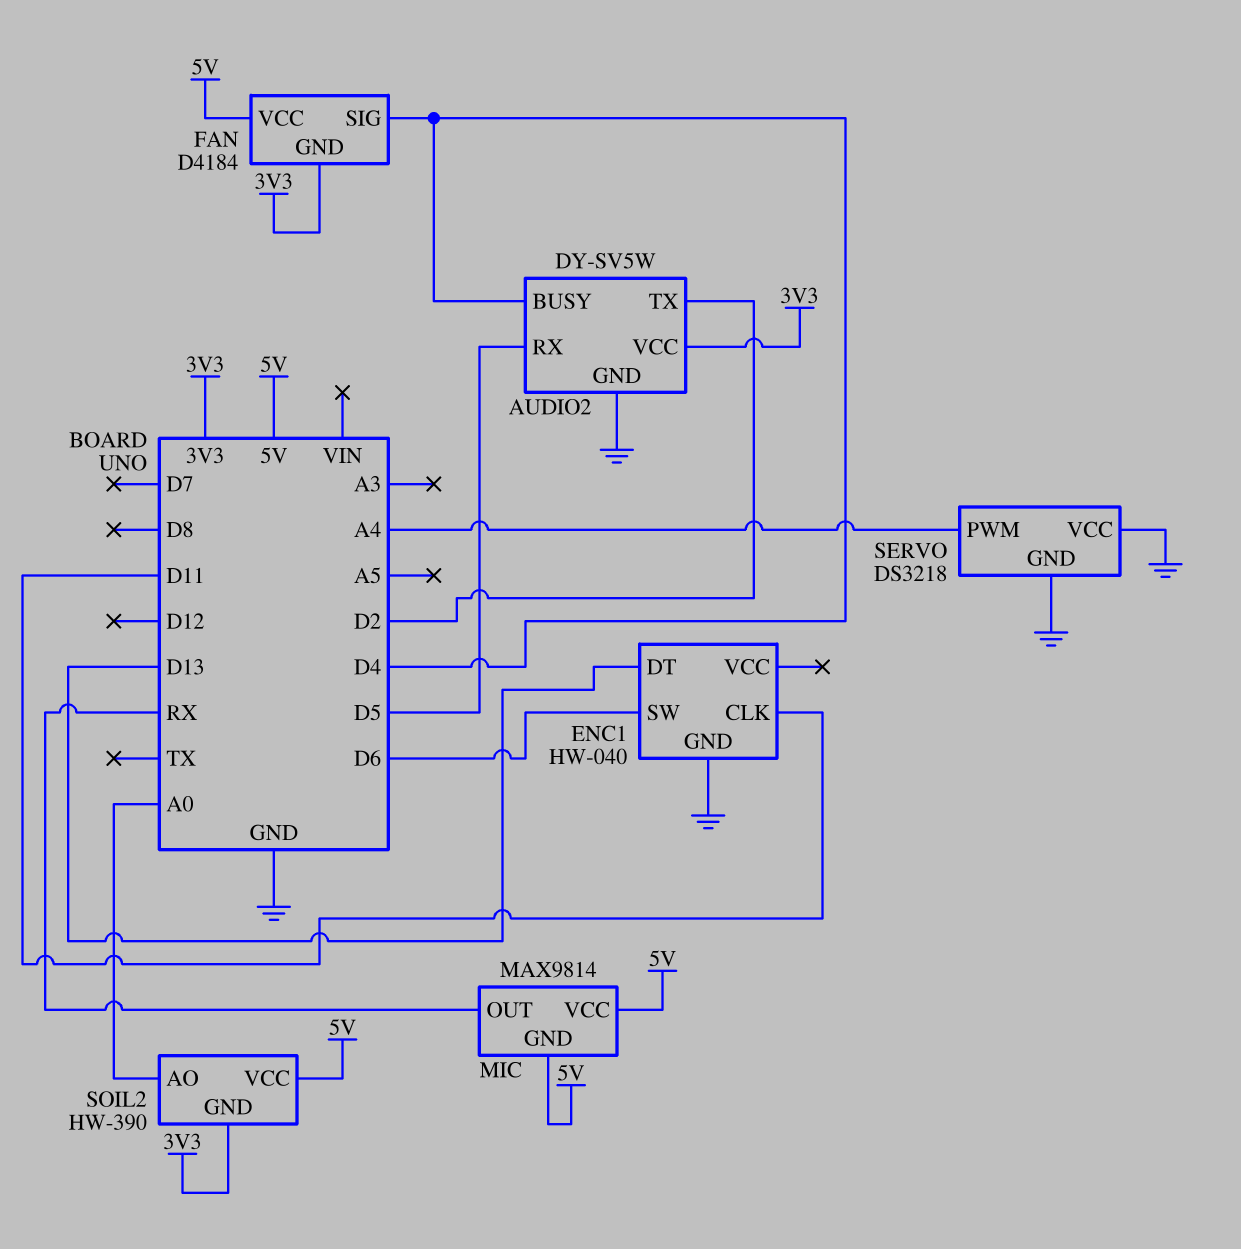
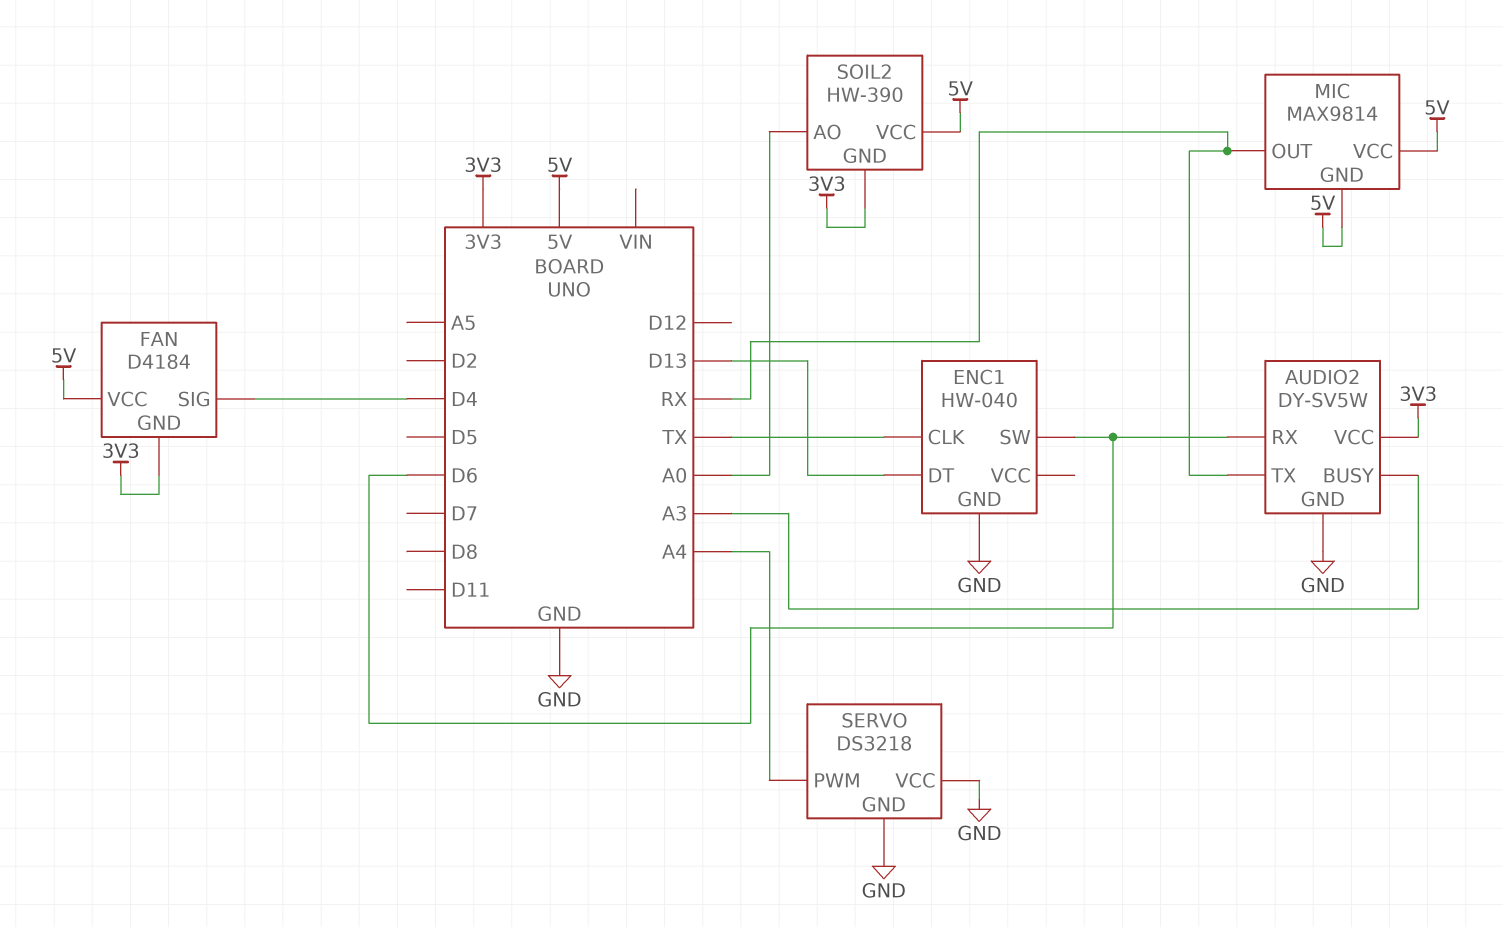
AUDIO2 pin BUSY: D4 -> A3
AUDIO2 pin RX: D5 -> D6
AUDIO2 pin TX: D2 -> RX
ENC1 pin CLK: D11 -> TX

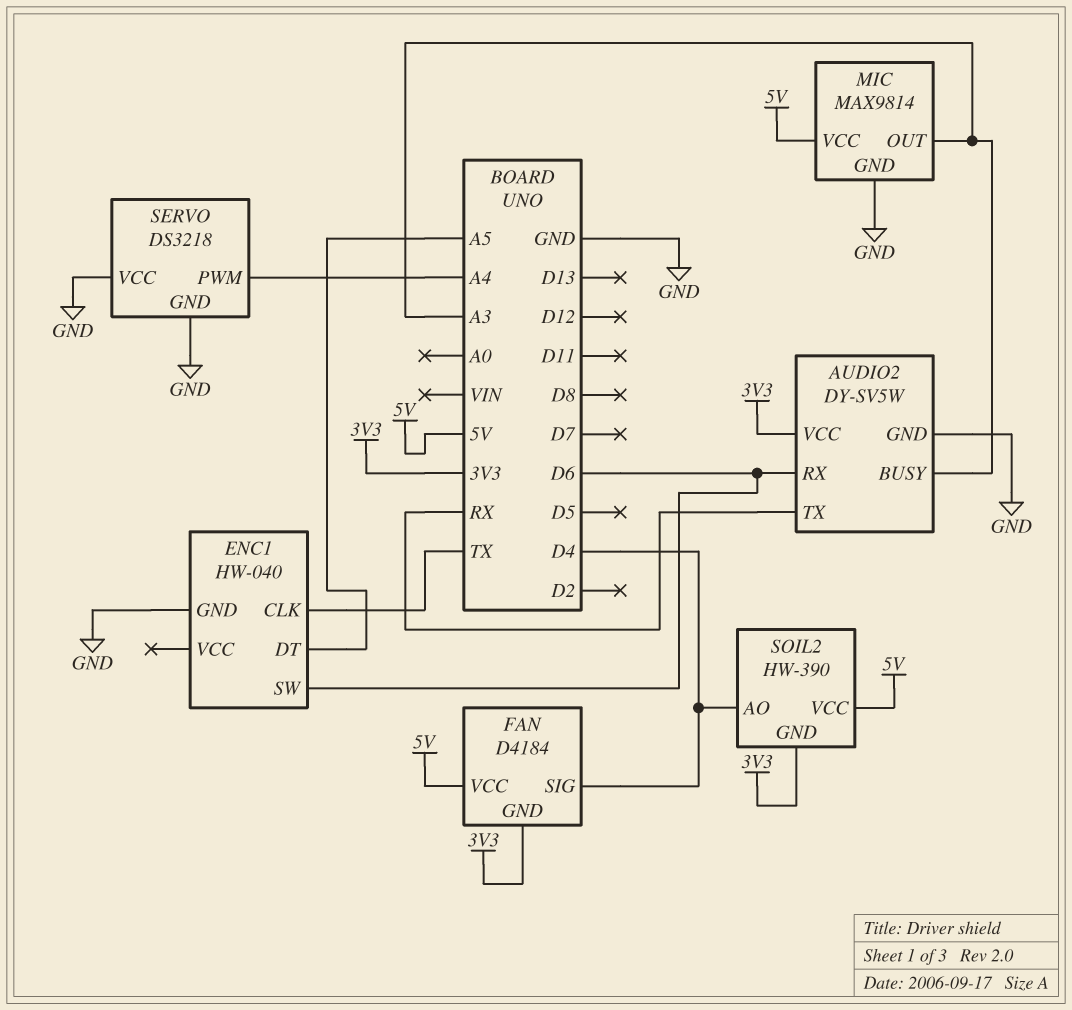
ENC1 pin DT: D13 -> A5
MIC pin GND: 5V -> GND
MIC pin OUT: RX -> A3
SOIL2 pin AO: A0 -> D4

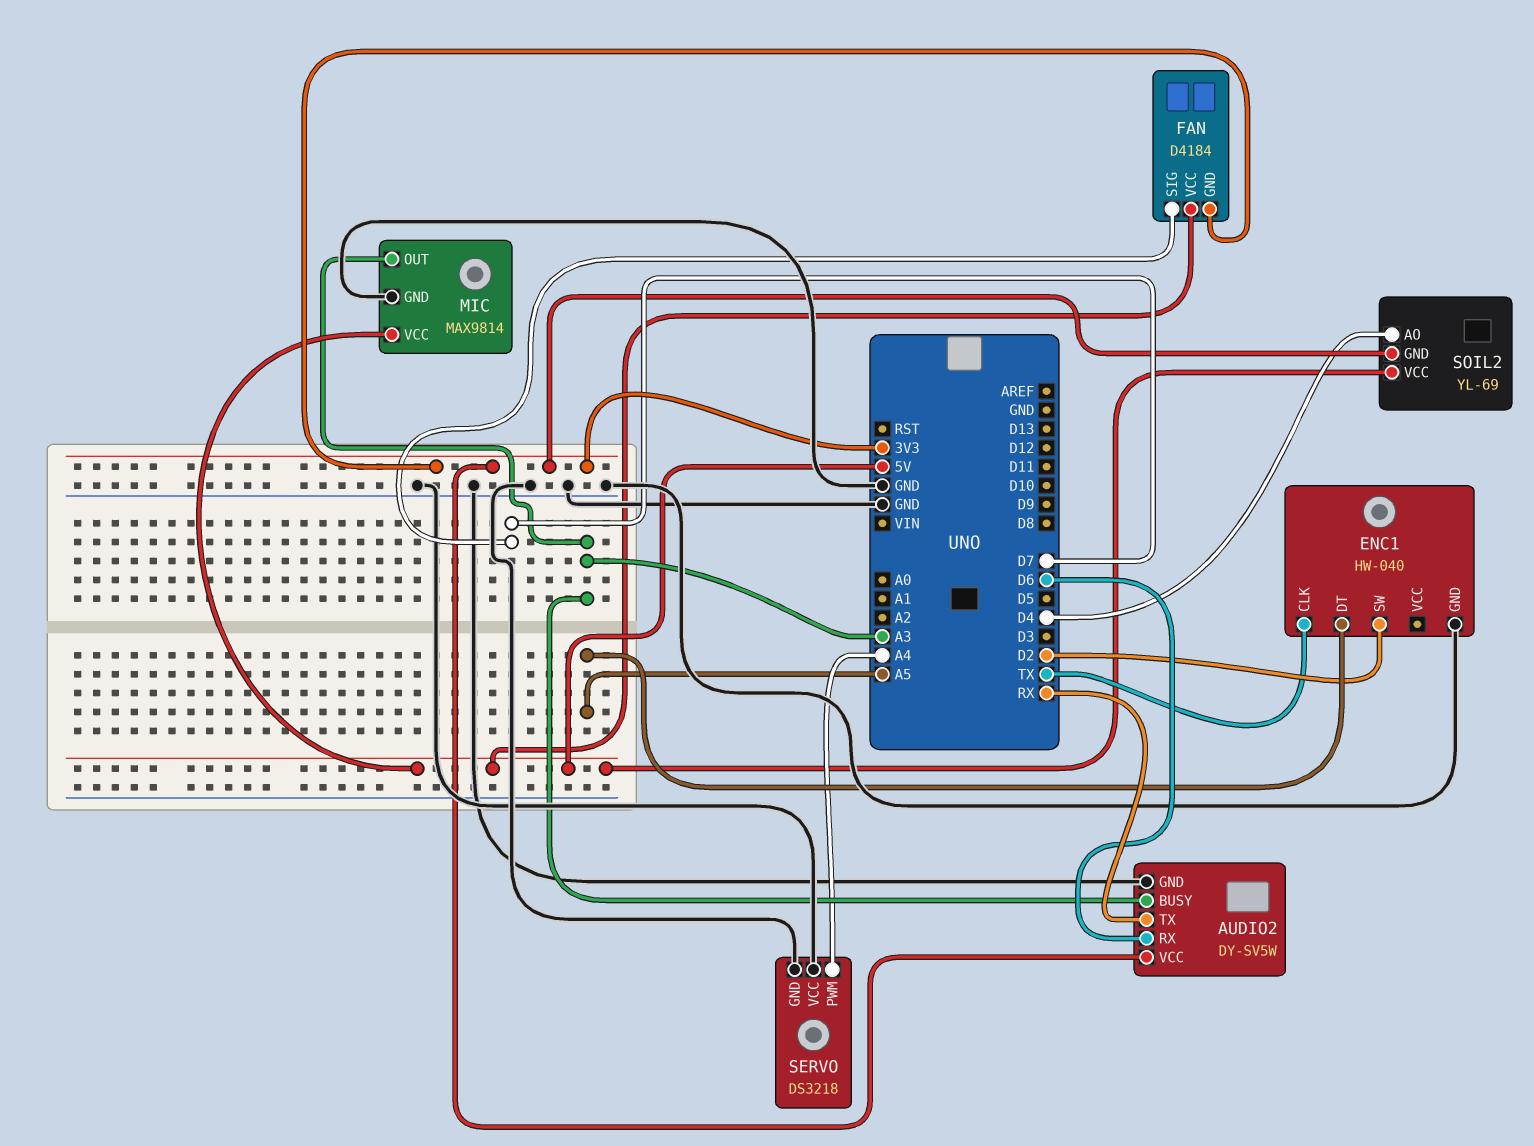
ENC1 pin SW: D6 -> D2
FAN pin SIG: D4 -> D7
SOIL2: HW-390 -> YL-69

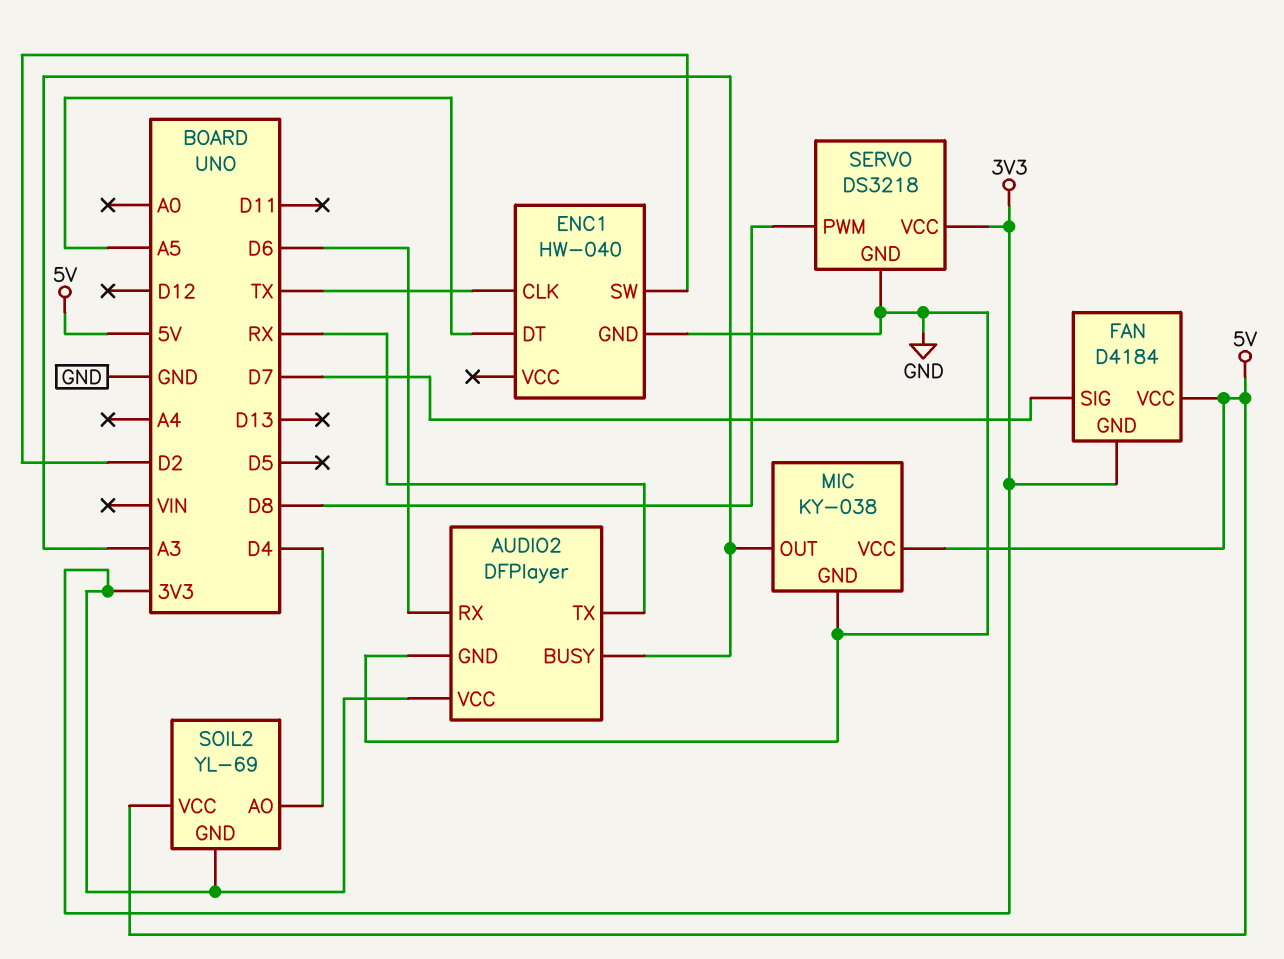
AUDIO2: DY-SV5W -> DFPlayer
MIC: MAX9814 -> KY-038
SERVO pin PWM: A4 -> D8
SERVO pin VCC: GND -> 3V3

